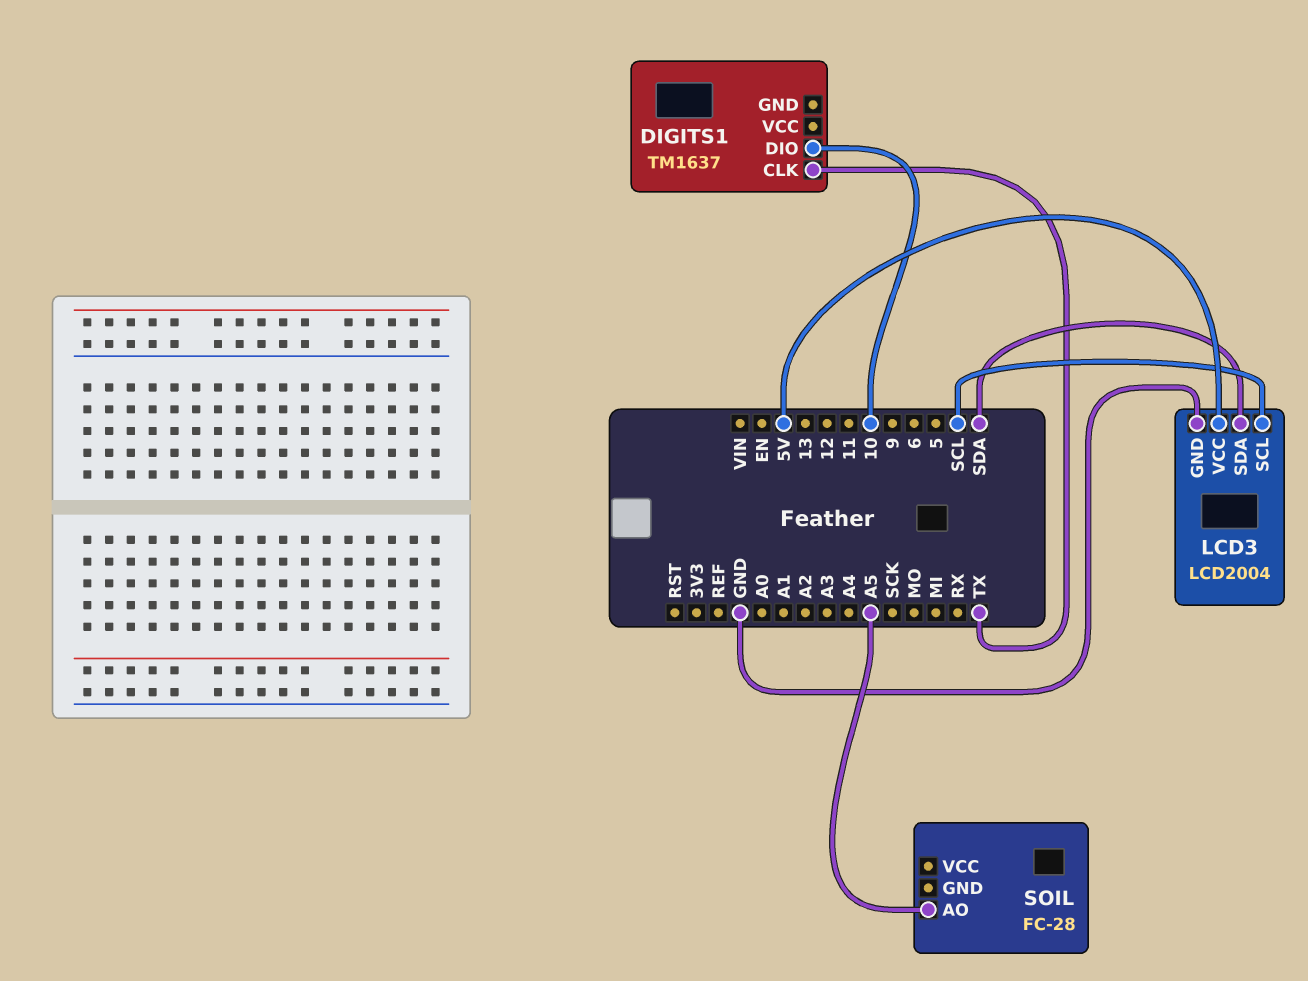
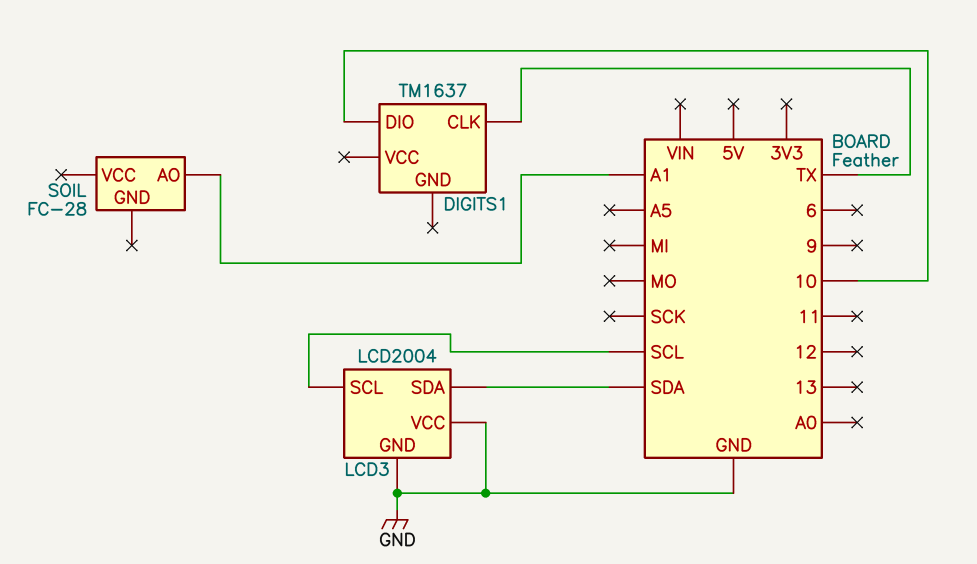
LCD3 pin VCC: 5V -> GND
SOIL pin AO: A5 -> A1

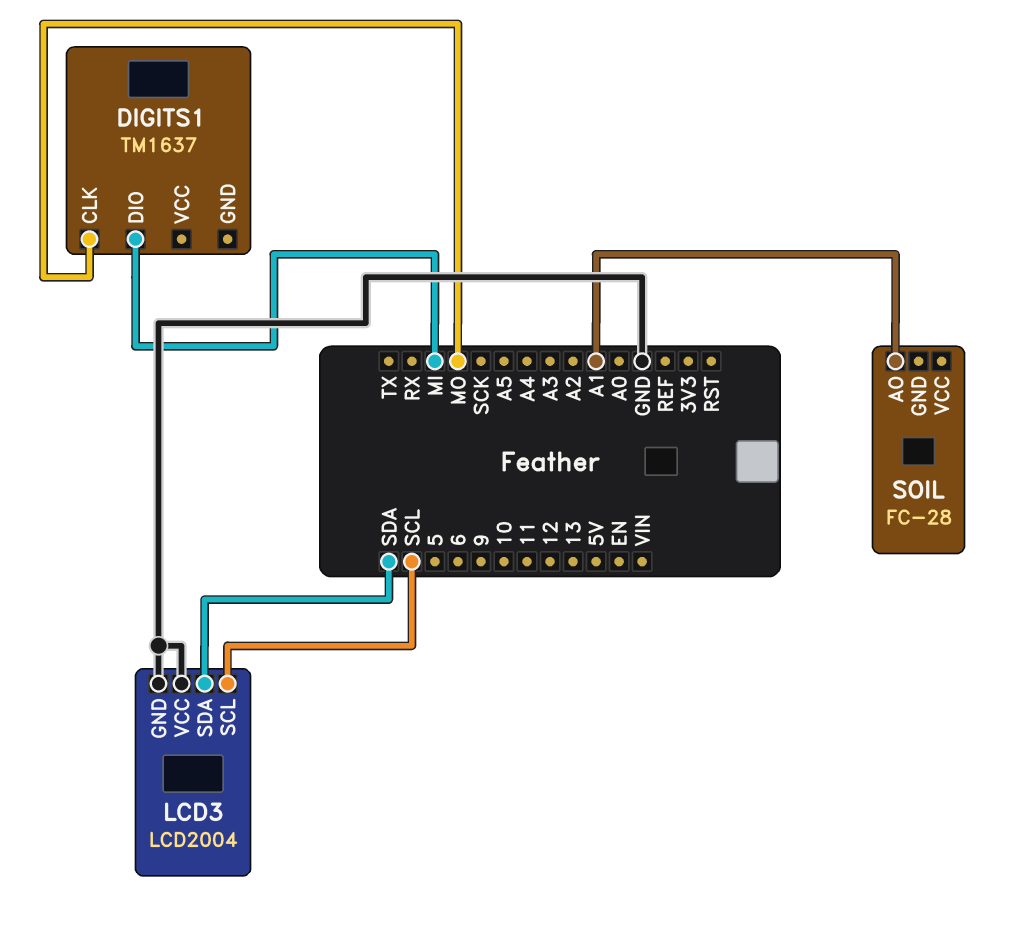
DIGITS1 pin CLK: TX -> MO
DIGITS1 pin DIO: 10 -> MI

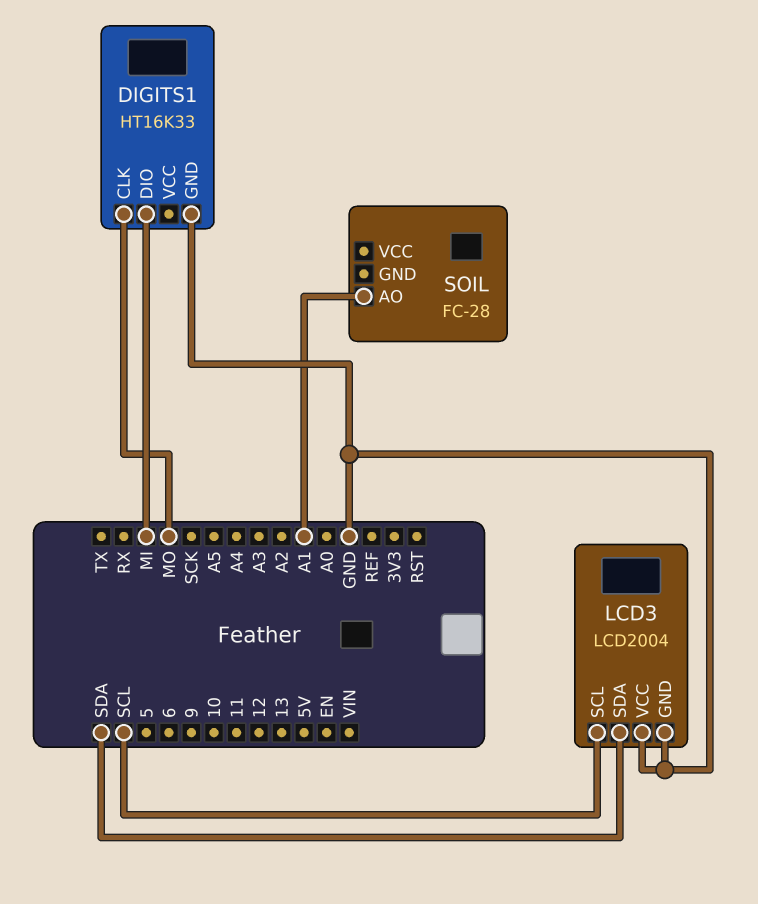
DIGITS1: TM1637 -> HT16K33
DIGITS1 pin GND: none -> GND

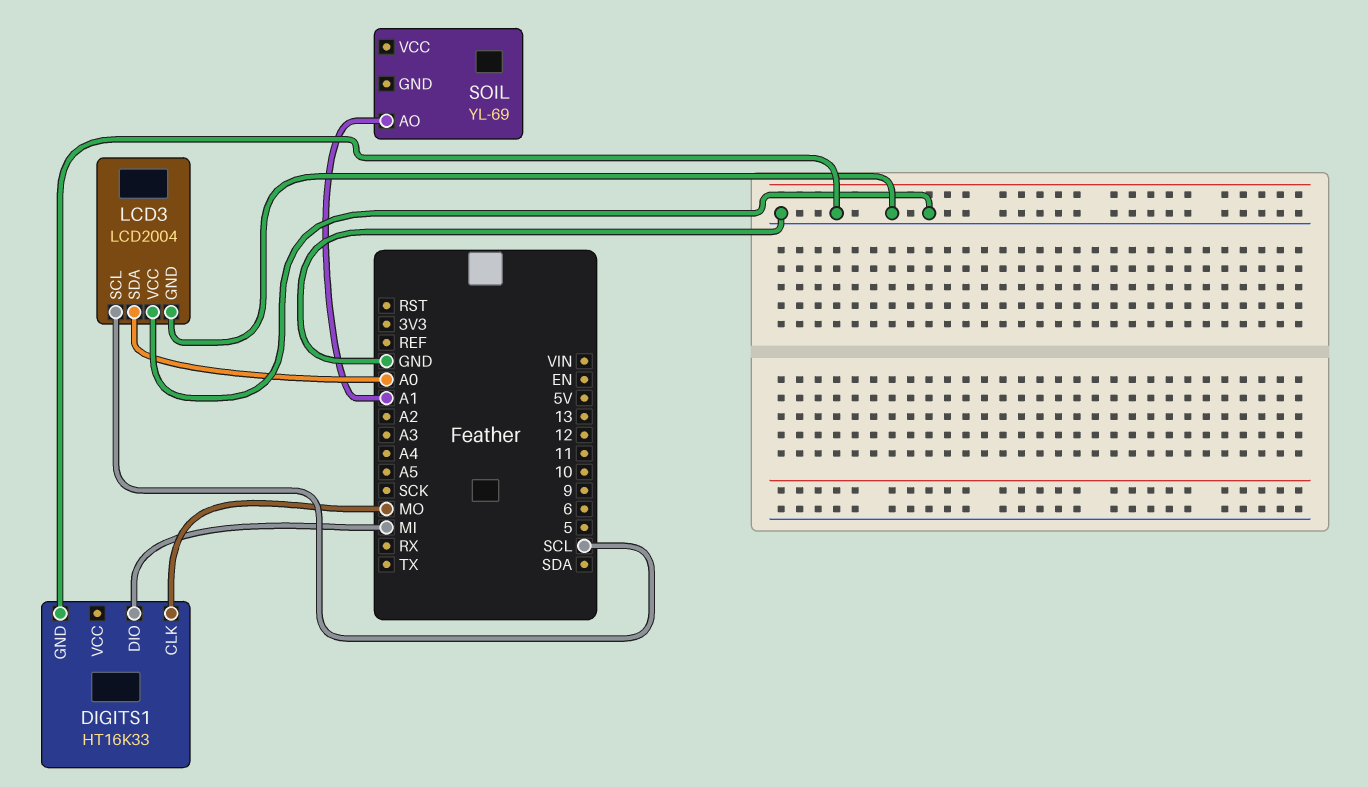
LCD3 pin SDA: SDA -> A0
SOIL: FC-28 -> YL-69

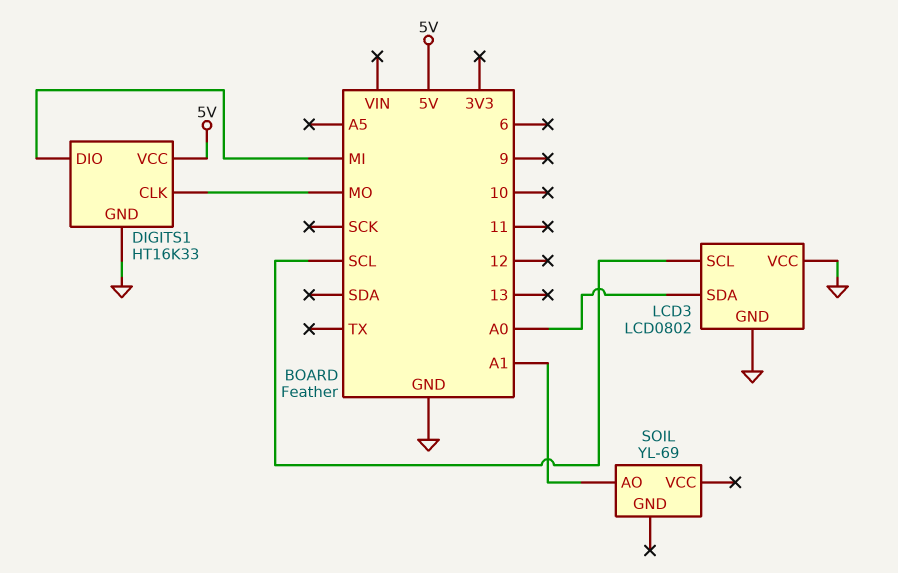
DIGITS1 pin VCC: none -> 5V
LCD3: LCD2004 -> LCD0802

